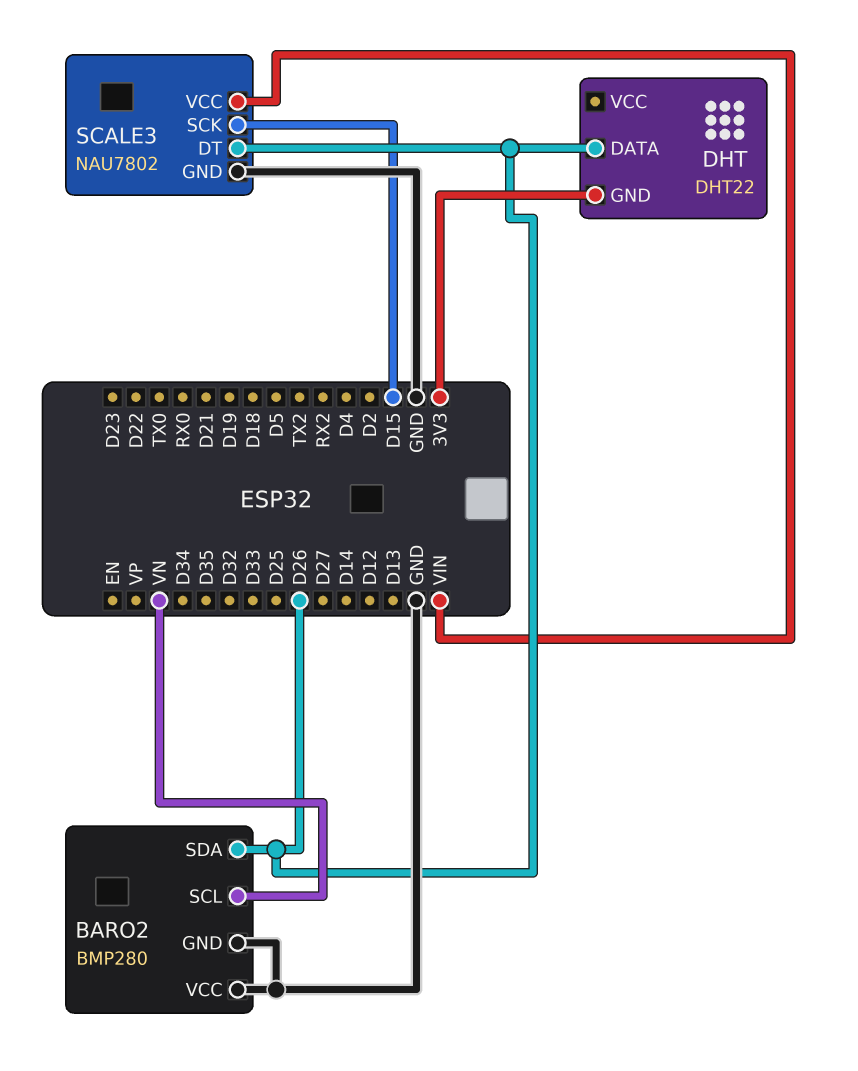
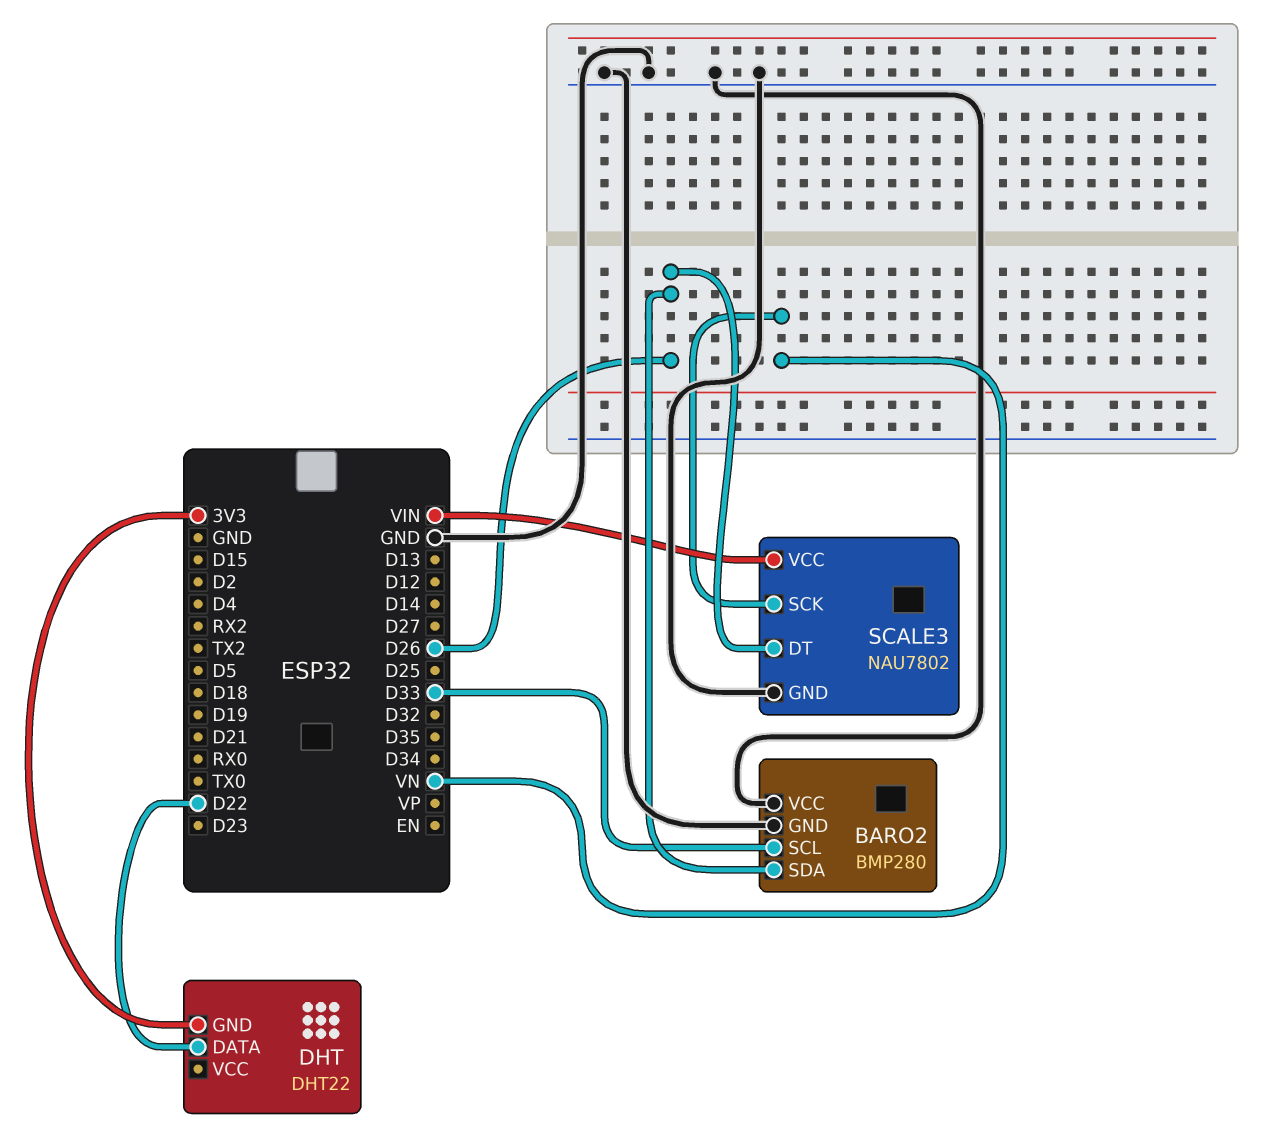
BARO2 pin SCL: VN -> D33
DHT pin DATA: D26 -> D22
SCALE3 pin SCK: D15 -> VN

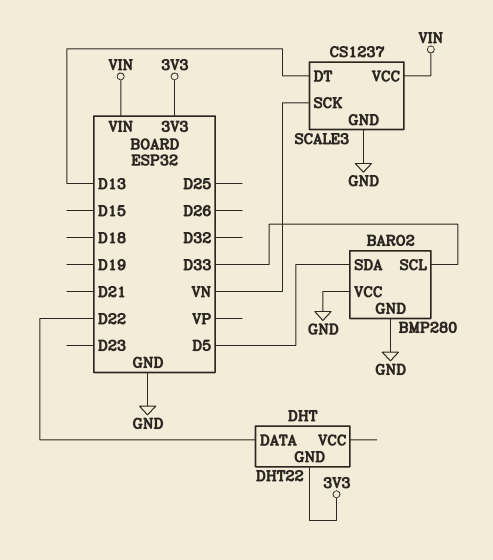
BARO2 pin SDA: D26 -> D5
SCALE3: NAU7802 -> CS1237
SCALE3 pin DT: D26 -> D13

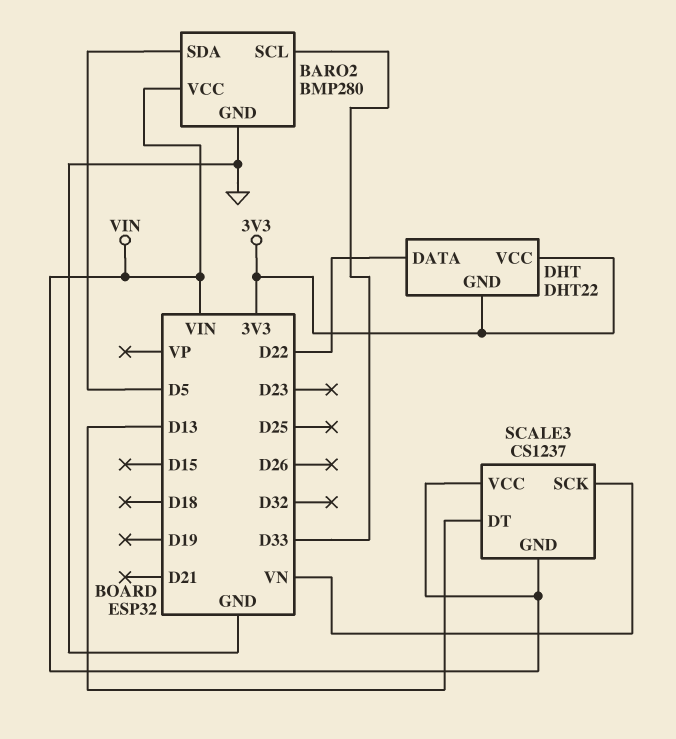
BARO2 pin VCC: GND -> VIN
DHT pin VCC: none -> 3V3
SCALE3 pin GND: GND -> VIN

